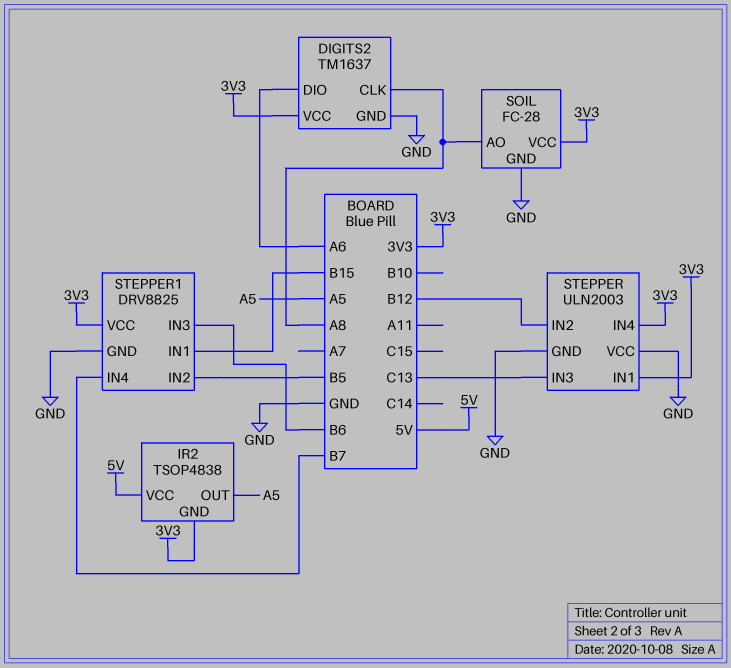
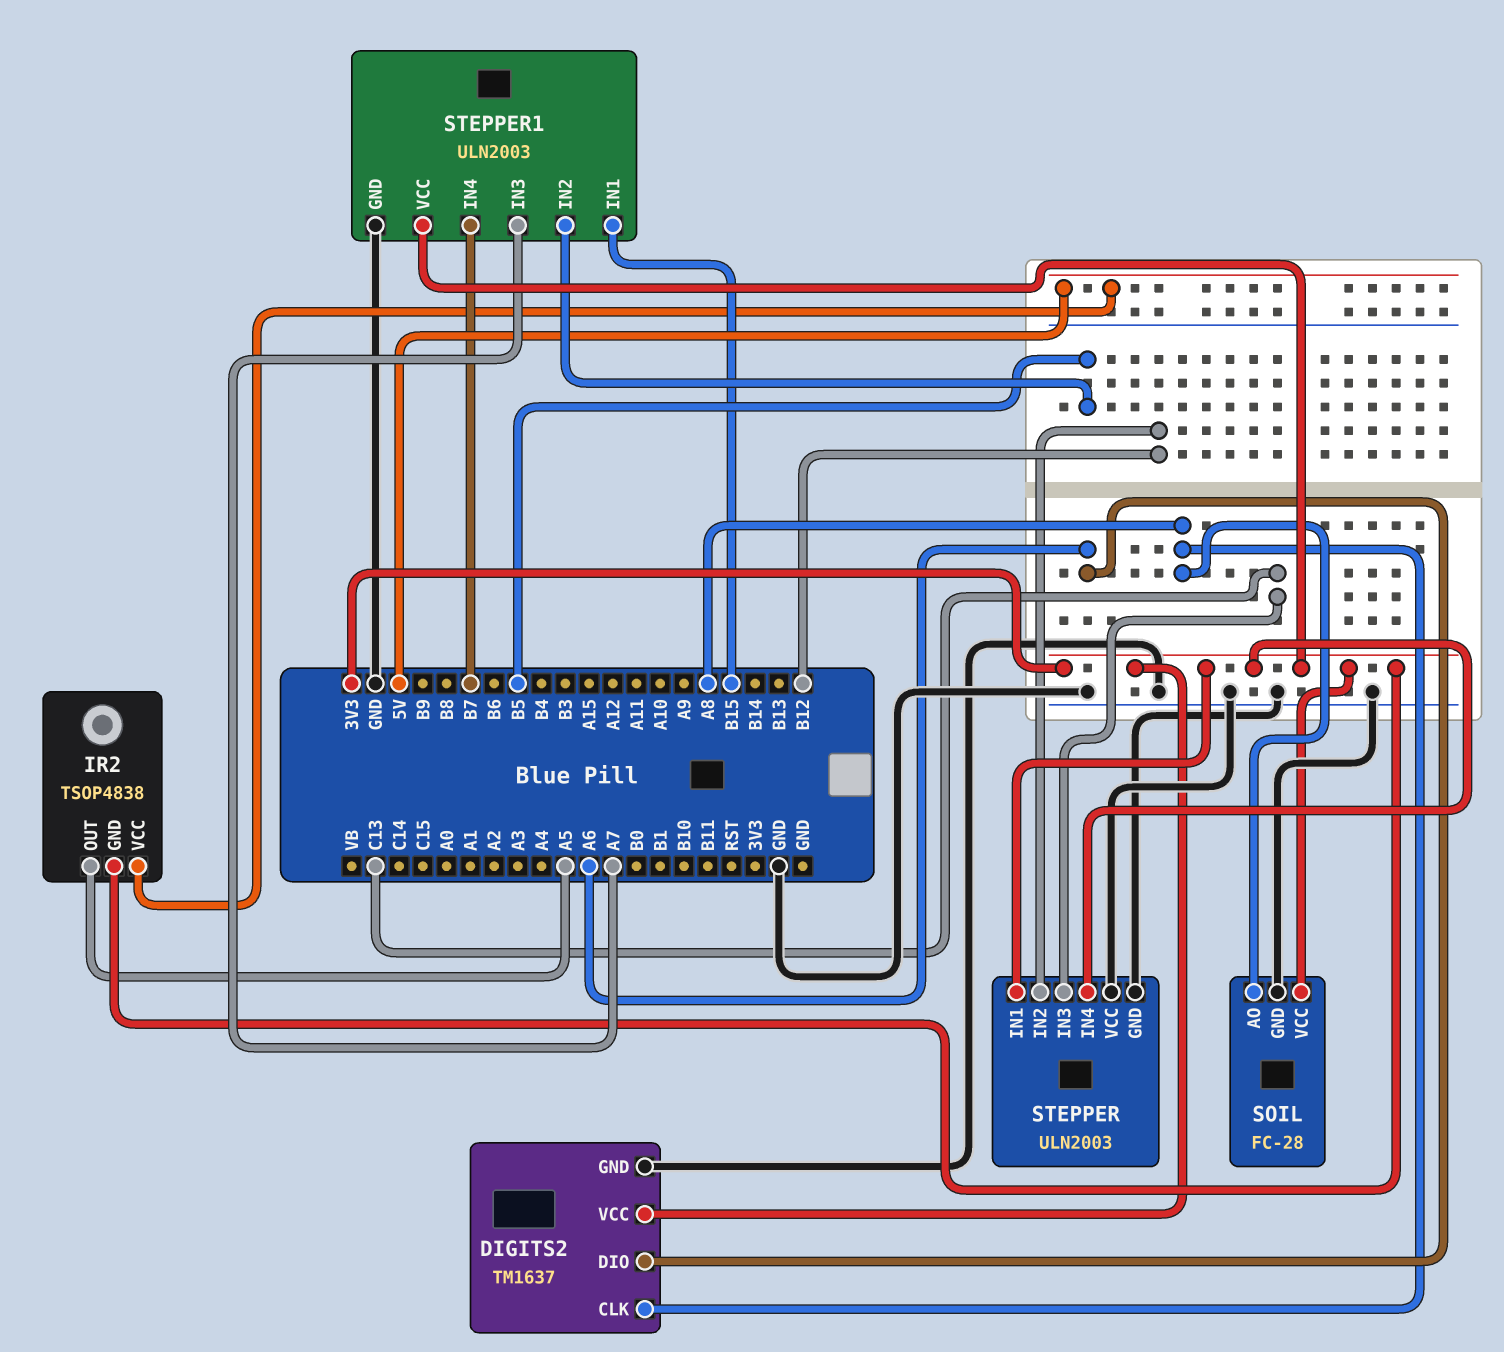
STEPPER1: DRV8825 -> ULN2003
STEPPER1 pin IN3: B6 -> A7

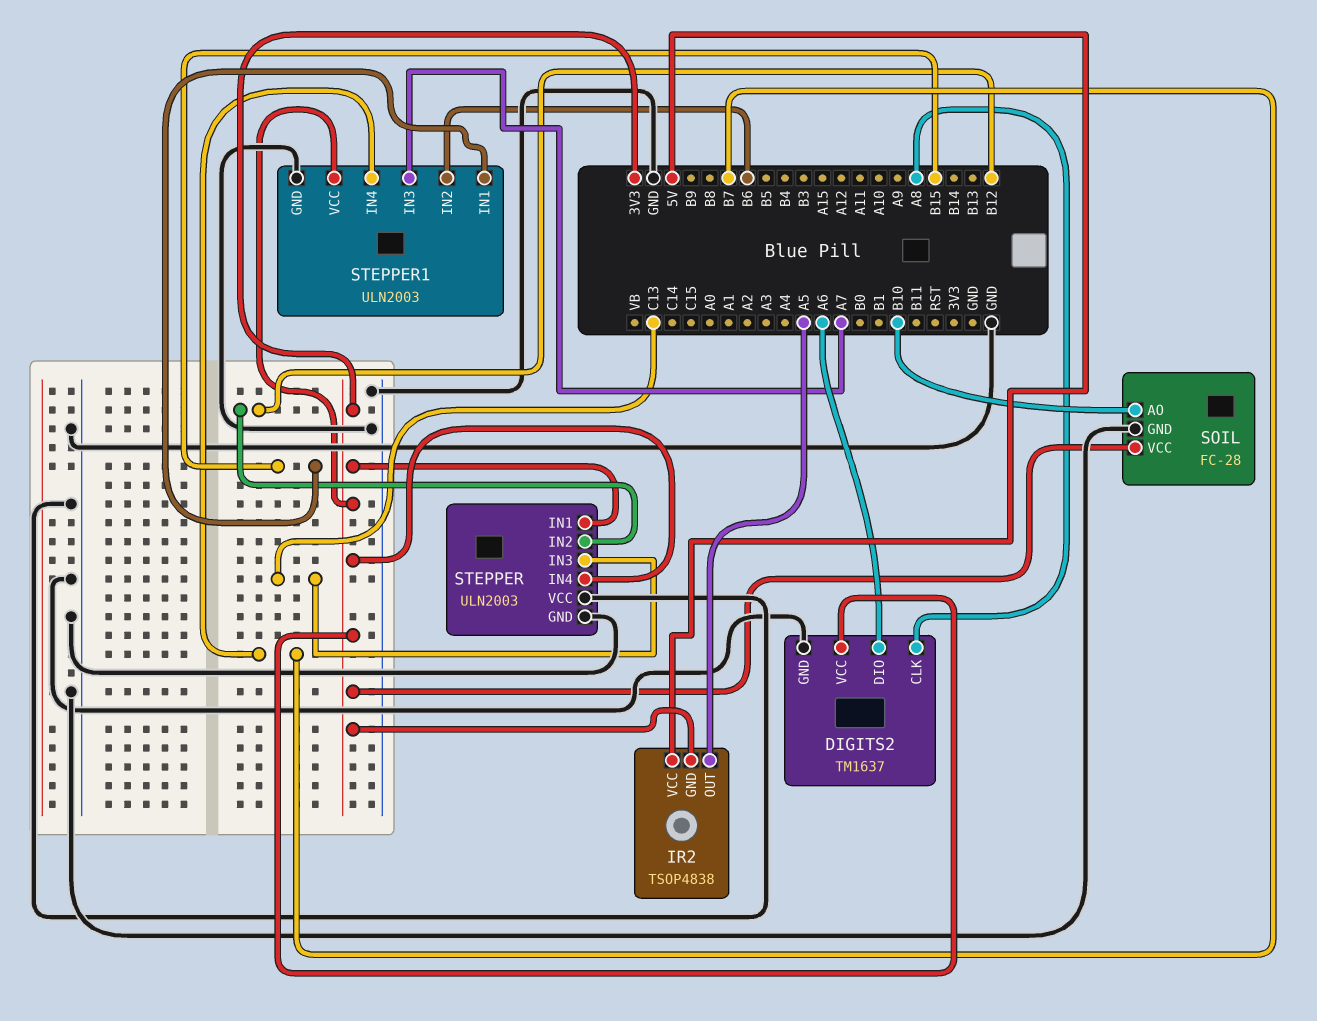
SOIL pin AO: A8 -> B10
STEPPER1 pin IN2: B5 -> B6

